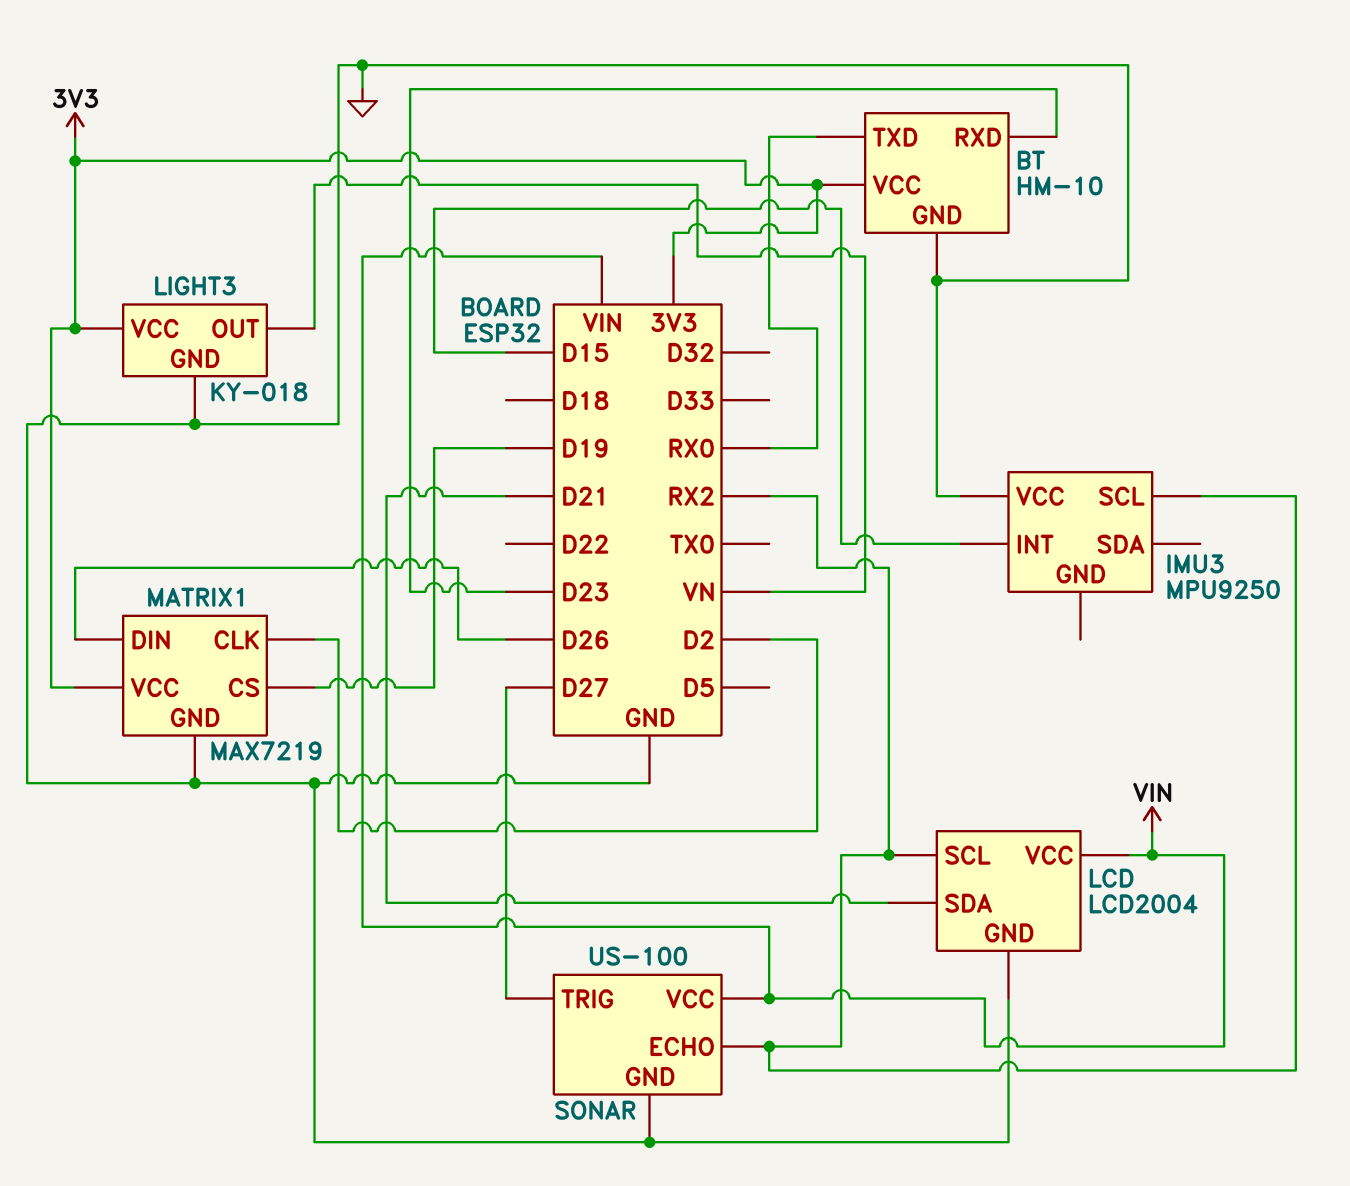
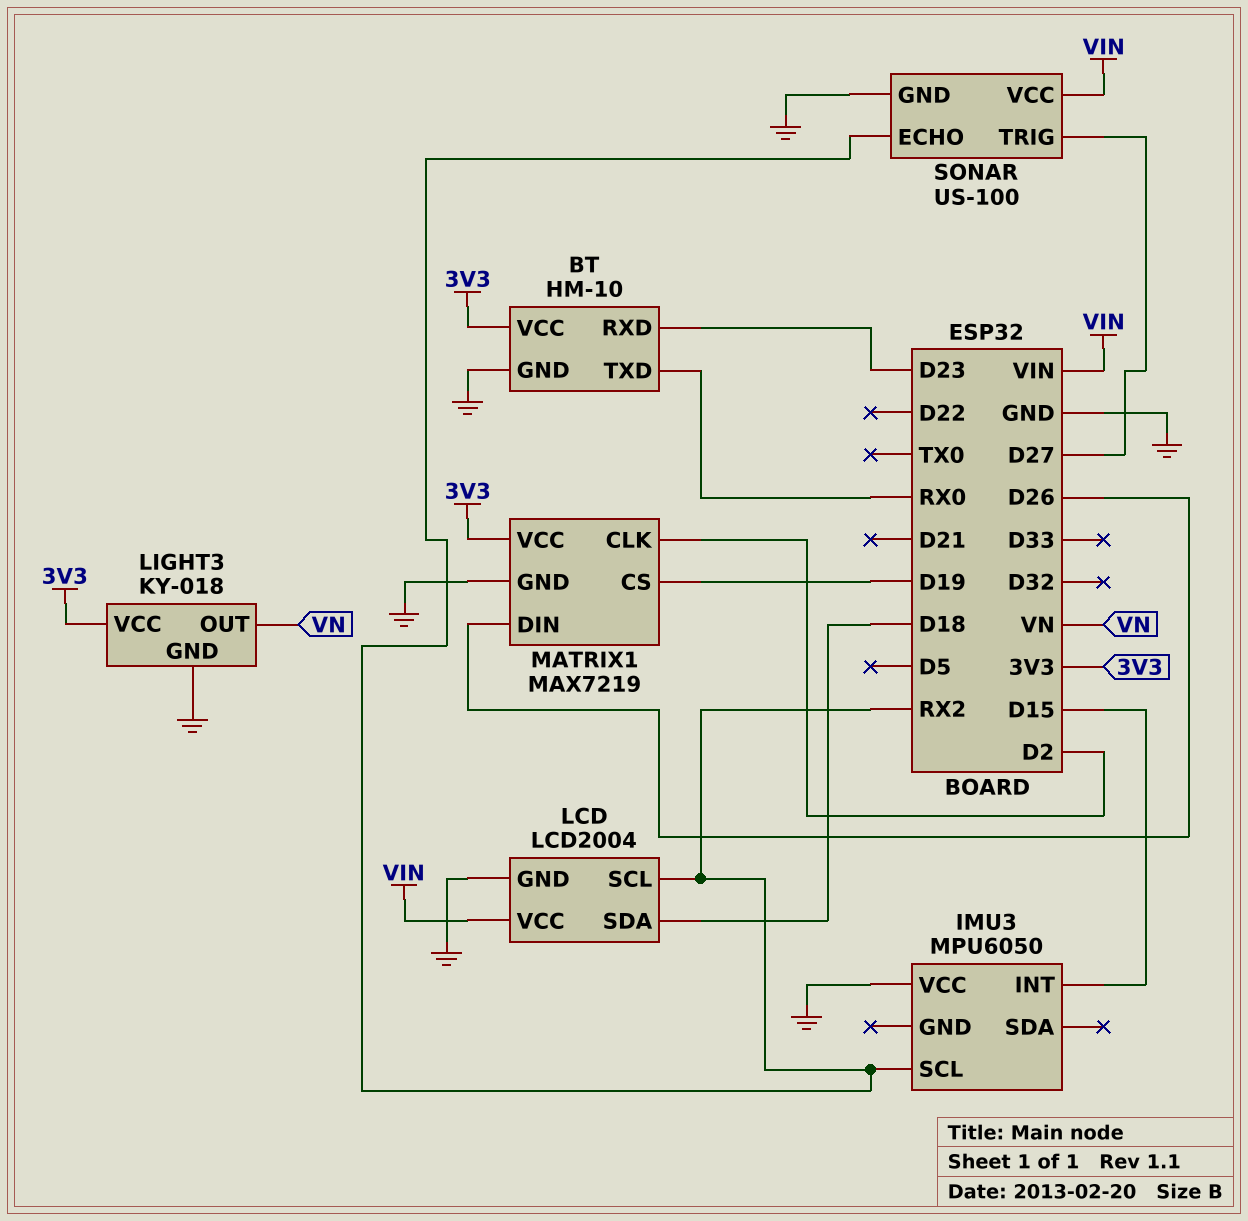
IMU3: MPU9250 -> MPU6050
LCD pin SDA: D21 -> D18

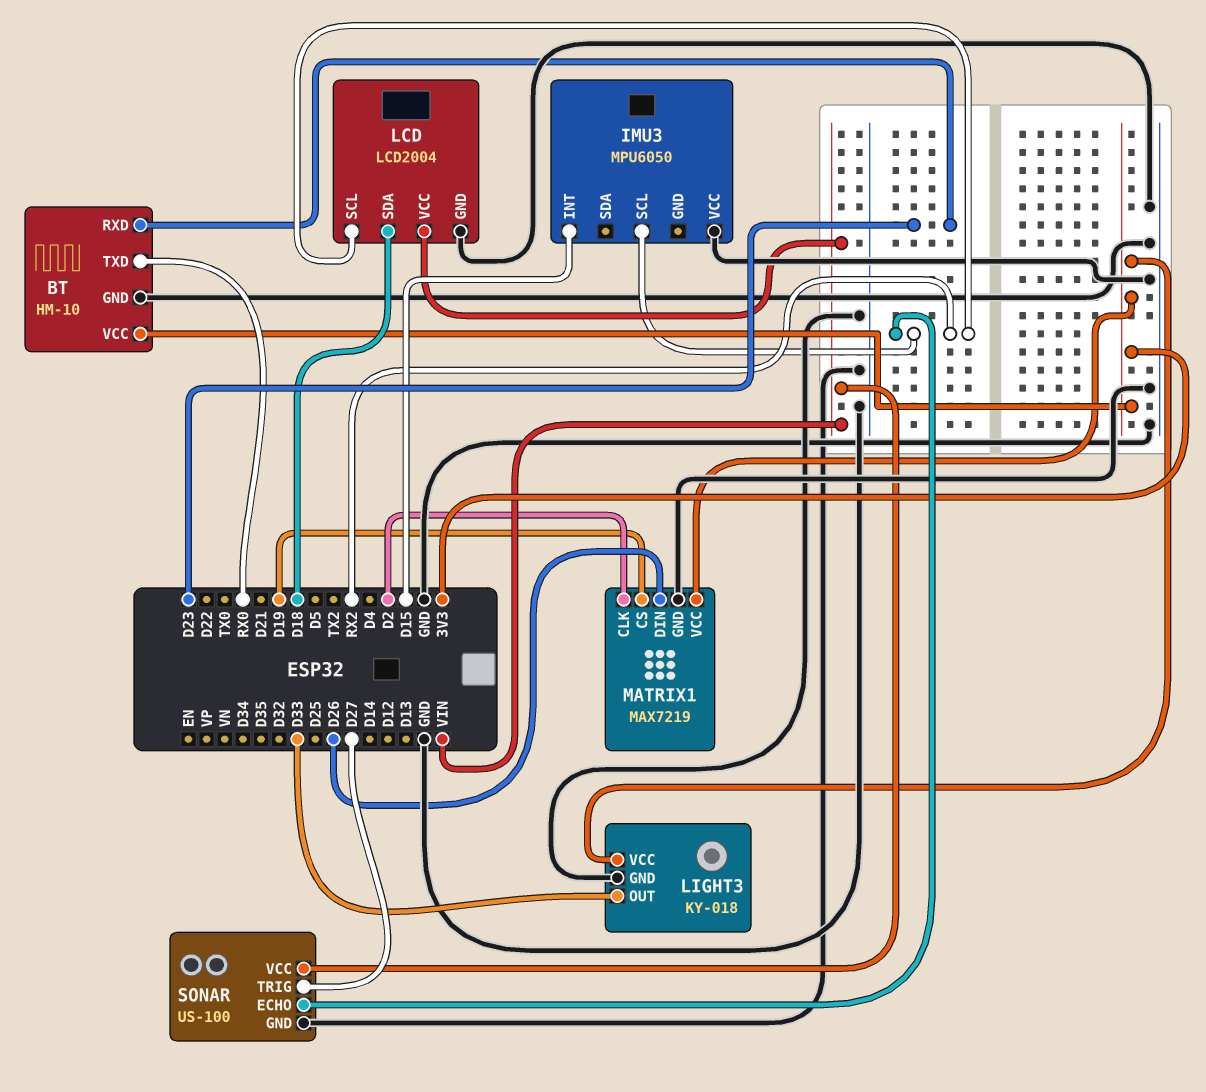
LIGHT3 pin OUT: VN -> D33

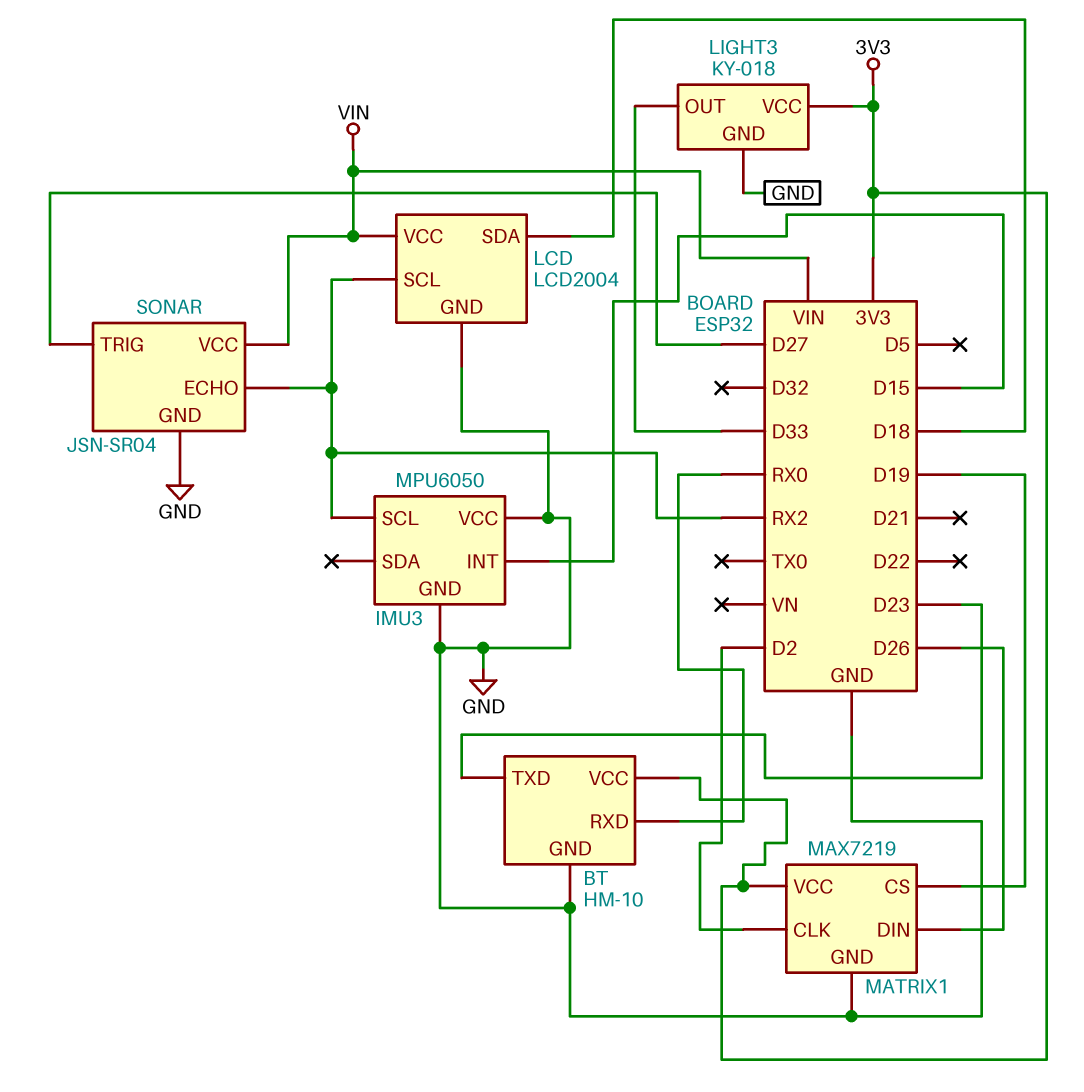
BT pin RXD: D23 -> RX0
BT pin TXD: RX0 -> D23
IMU3 pin GND: none -> GND
SONAR: US-100 -> JSN-SR04

